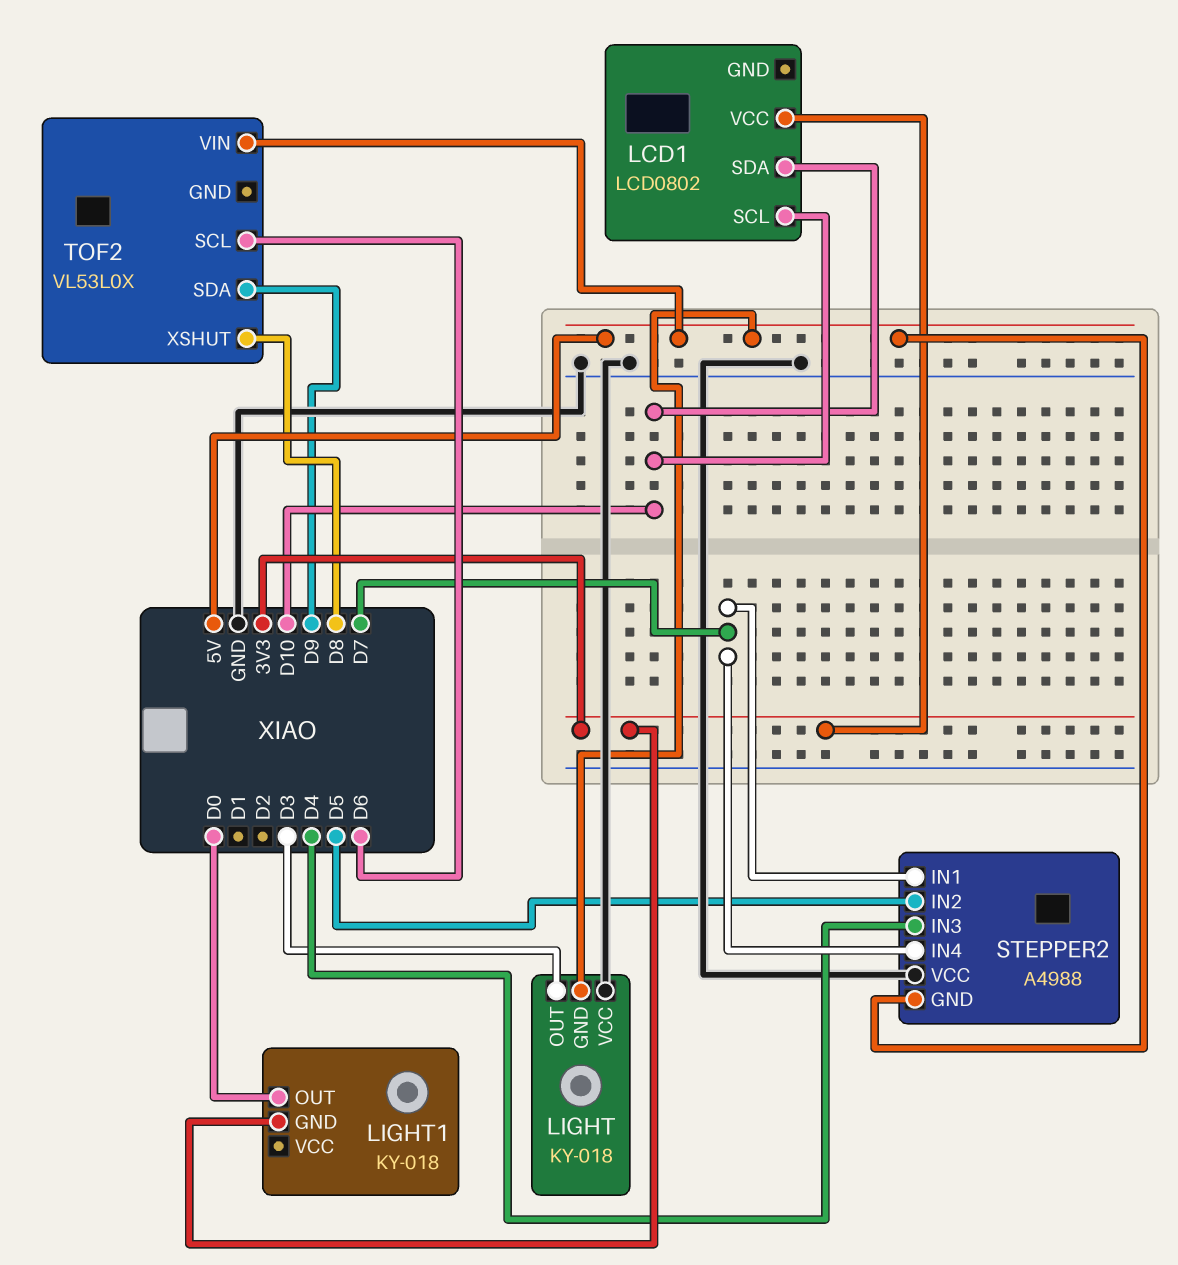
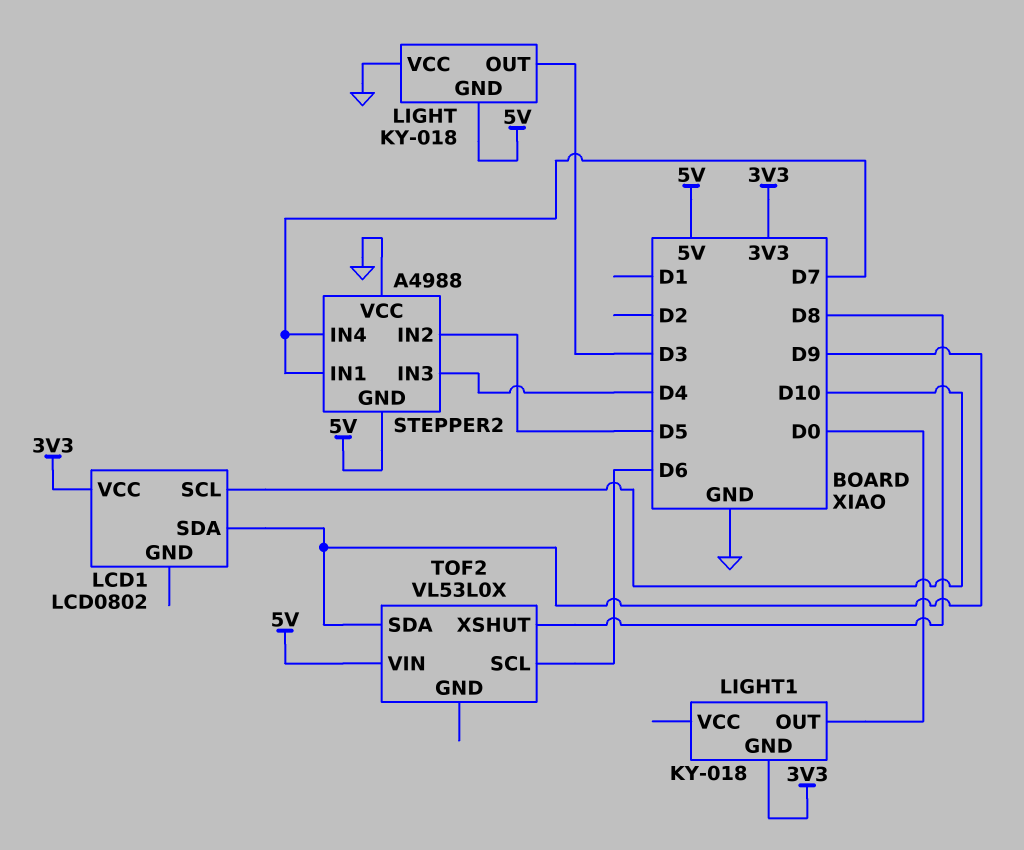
LCD1 pin SDA: D10 -> D9

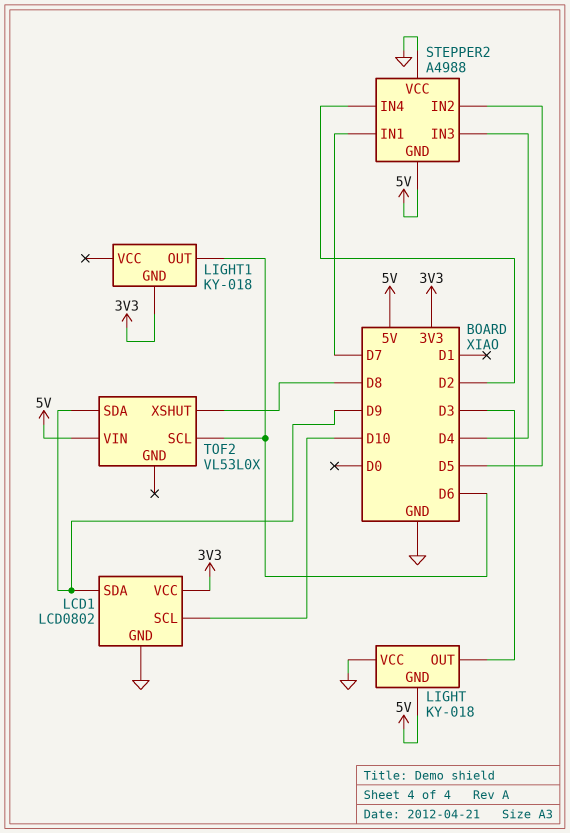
LCD1 pin GND: none -> GND
LIGHT1 pin OUT: D0 -> D6
STEPPER2 pin IN4: D7 -> D2

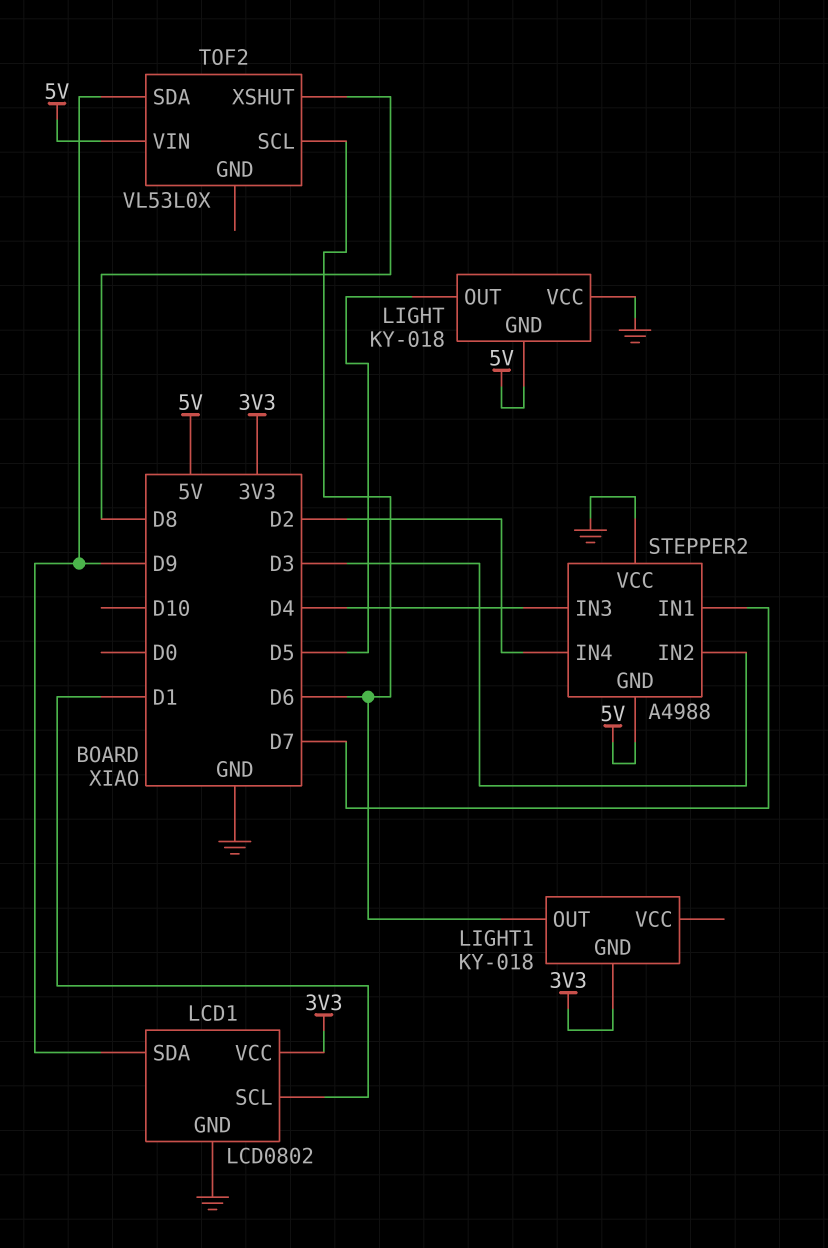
LCD1 pin SCL: D10 -> D1
LIGHT pin OUT: D3 -> D5
STEPPER2 pin IN2: D5 -> D3

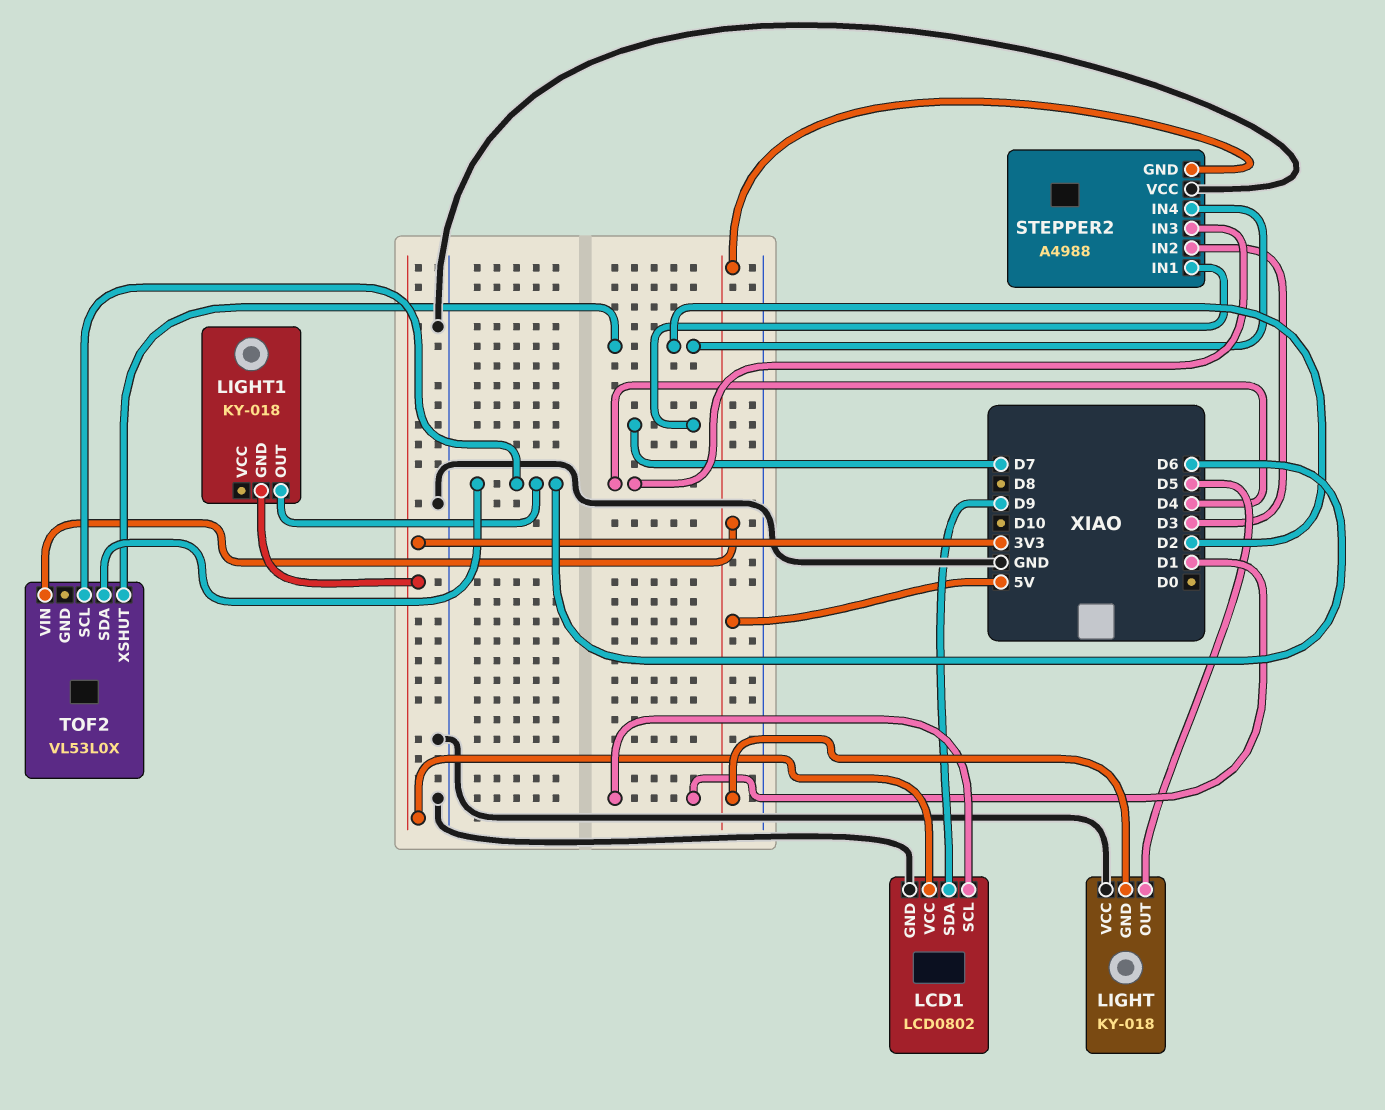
TOF2 pin SDA: D9 -> D6
TOF2 pin XSHUT: D8 -> D2

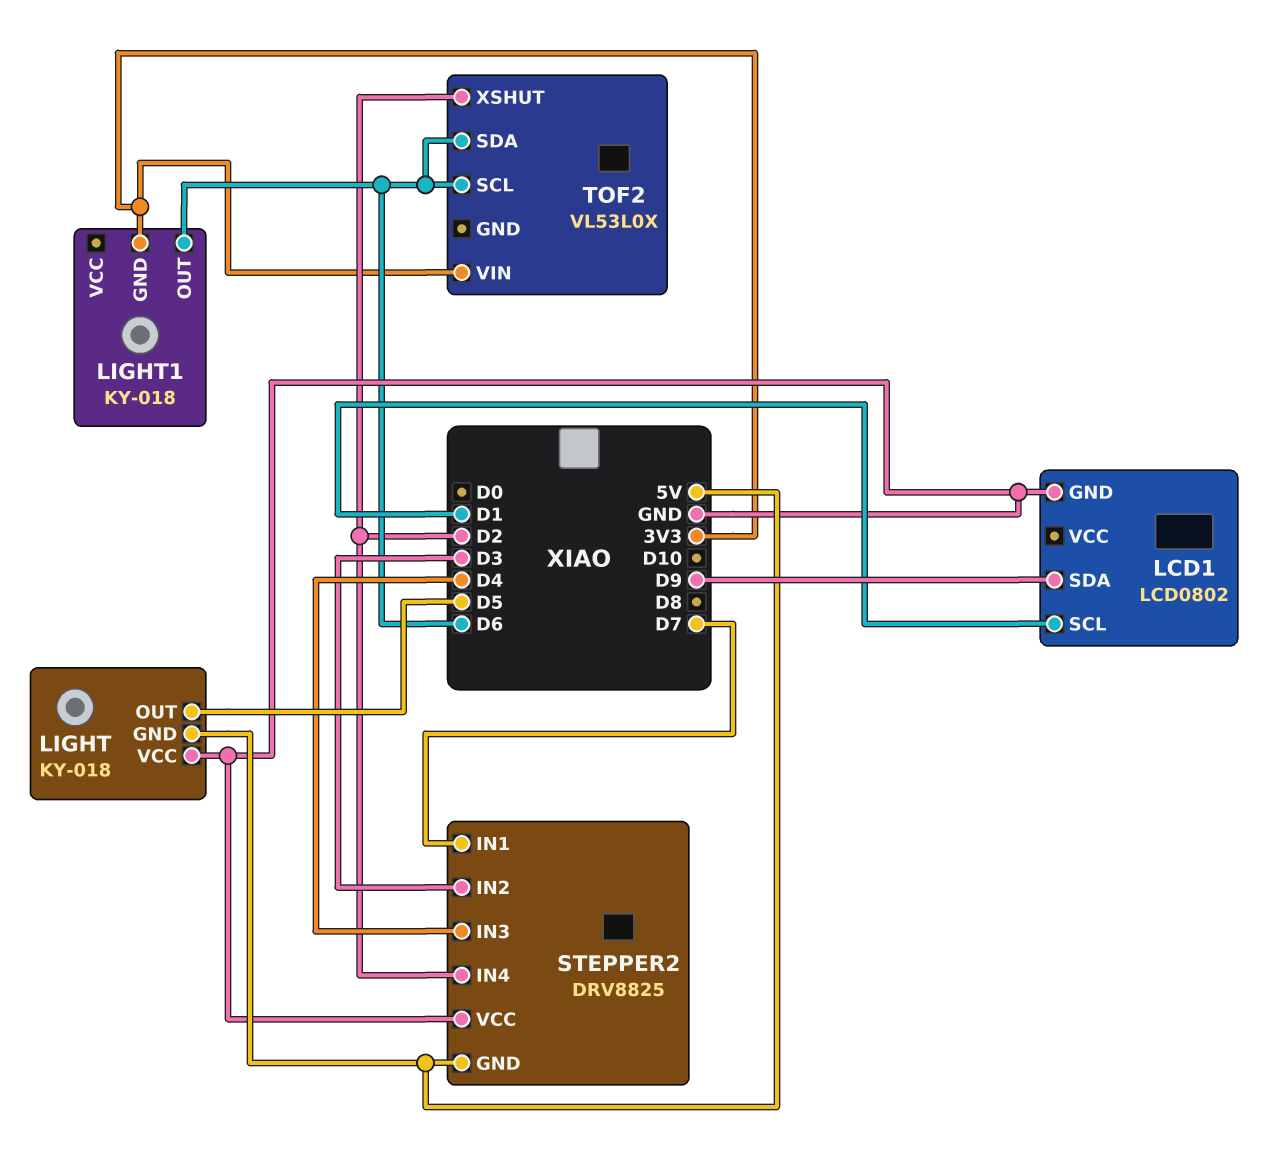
LCD1 pin VCC: 3V3 -> none
STEPPER2: A4988 -> DRV8825
TOF2 pin VIN: 5V -> 3V3

